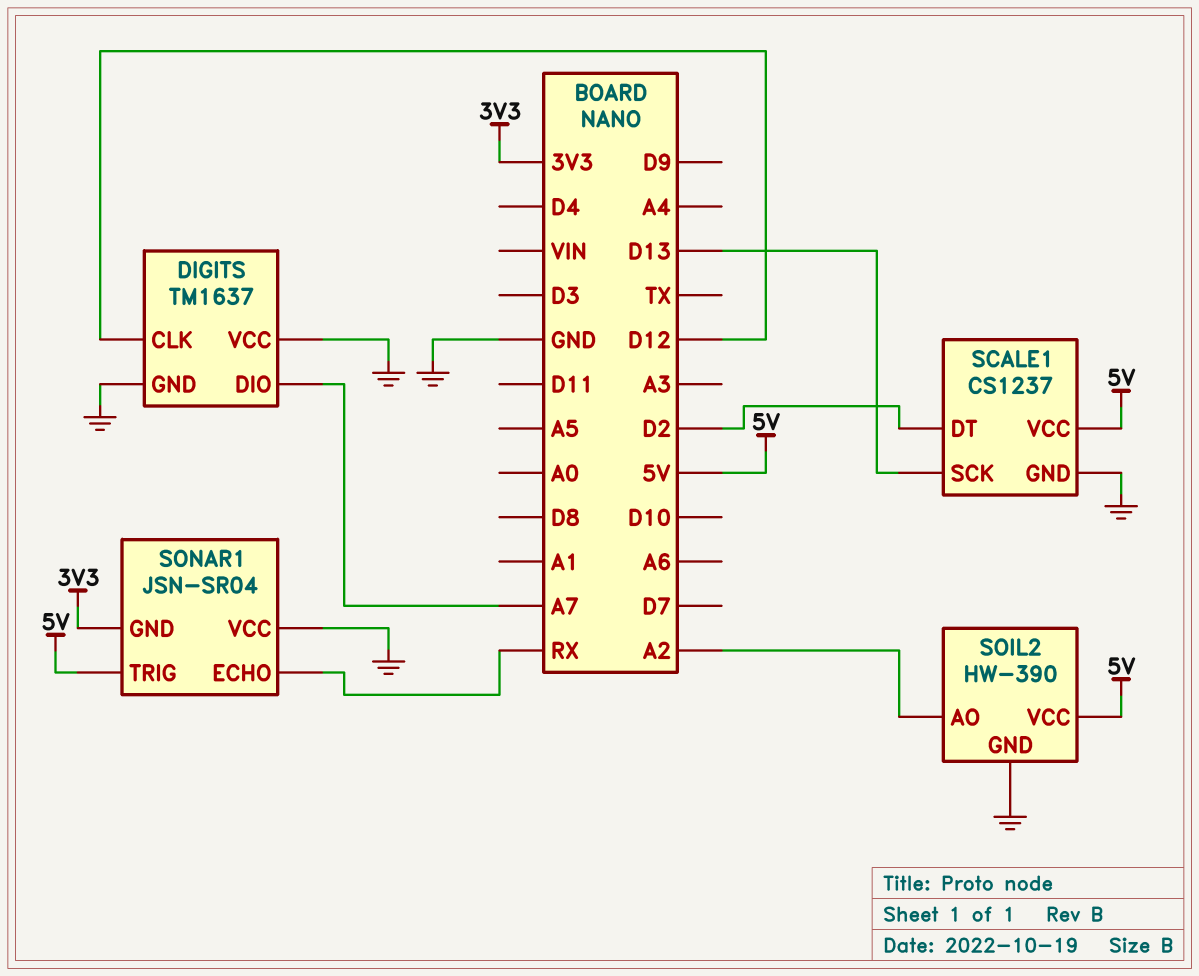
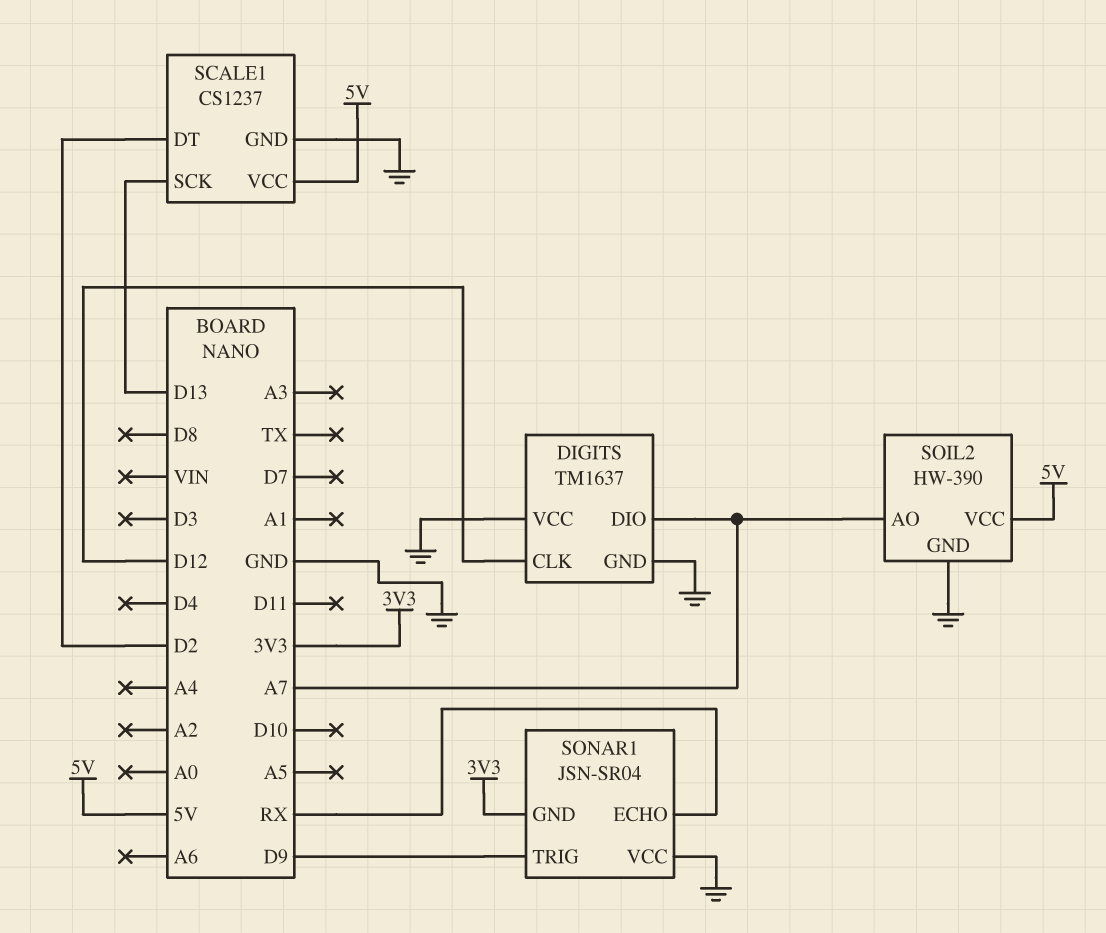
SOIL2 pin AO: A2 -> A7
SONAR1 pin TRIG: 5V -> D9

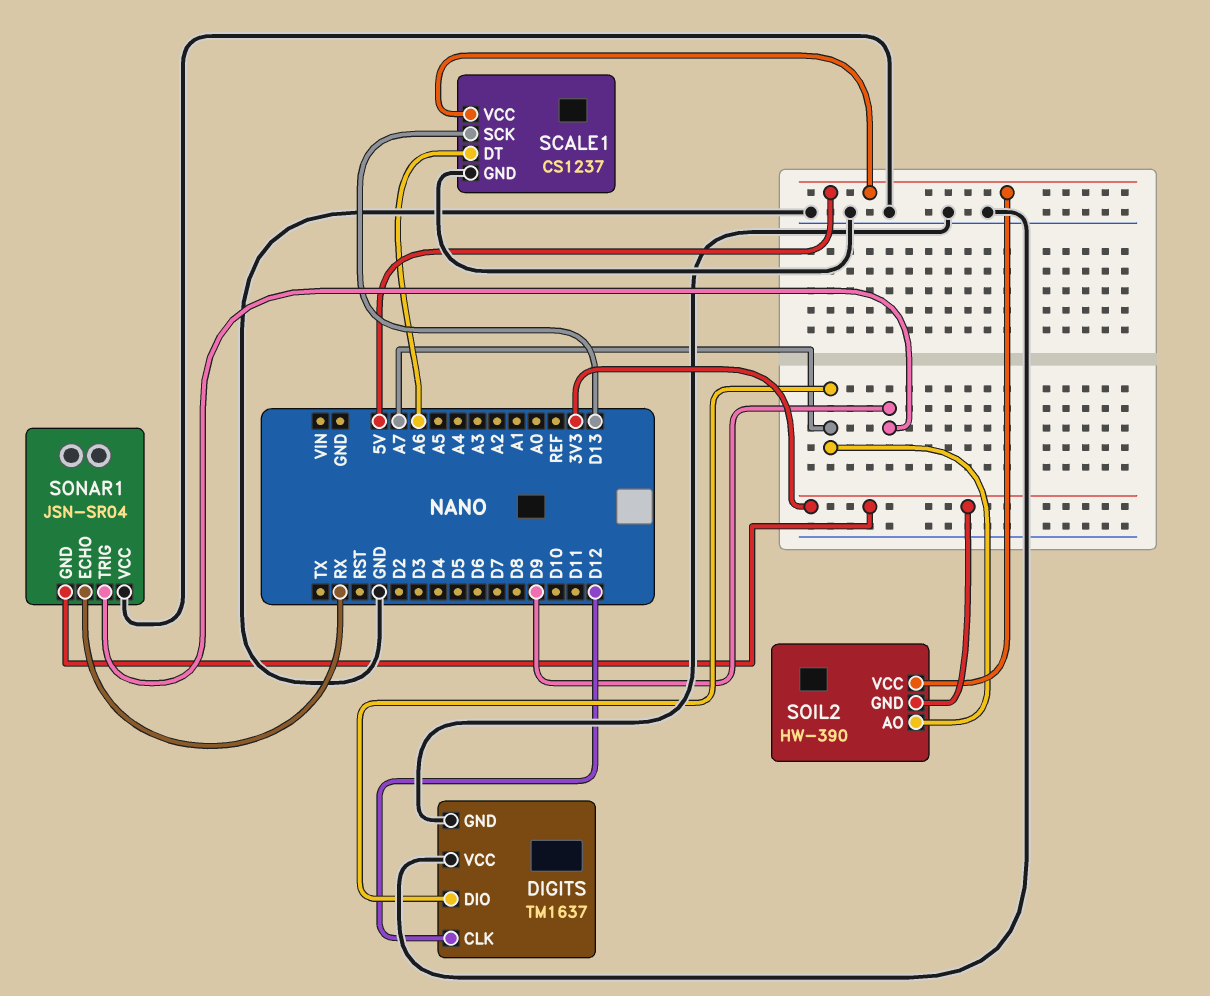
SCALE1 pin DT: D2 -> A6
SOIL2 pin GND: GND -> 3V3

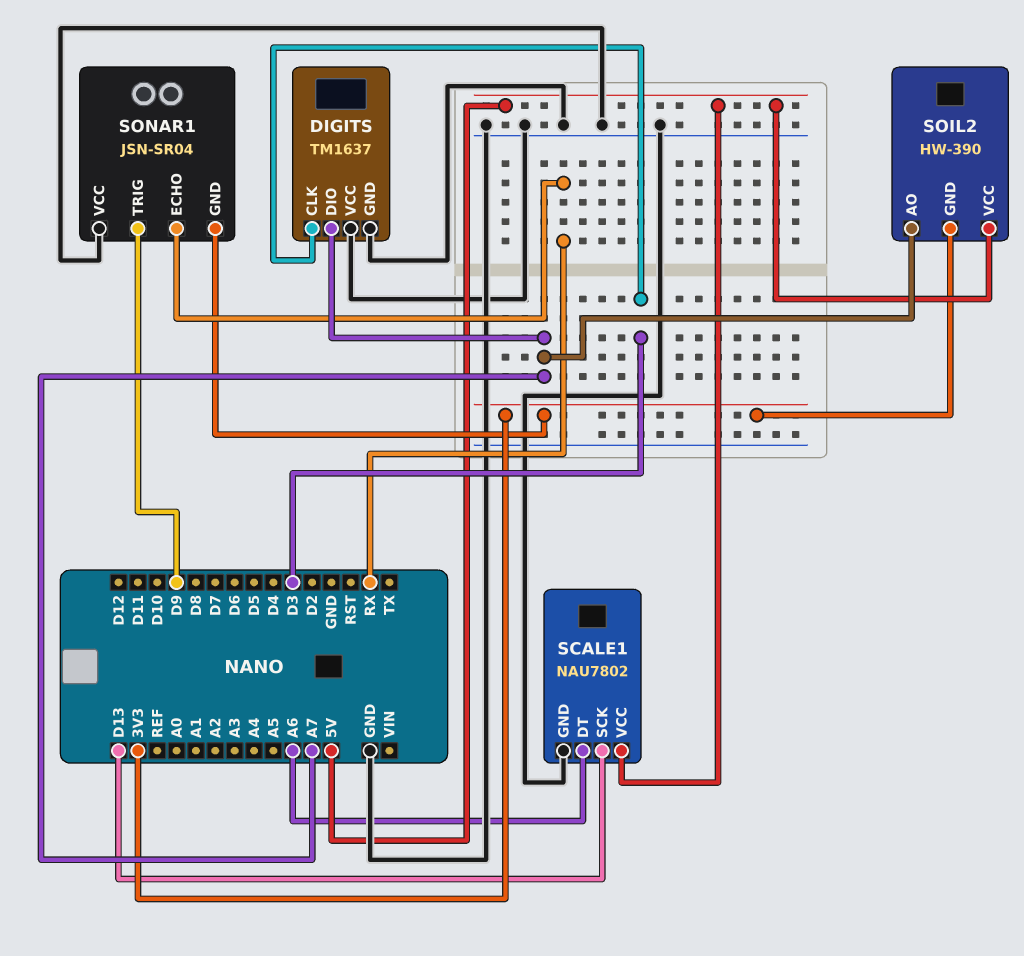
DIGITS pin CLK: D12 -> D3
SCALE1: CS1237 -> NAU7802

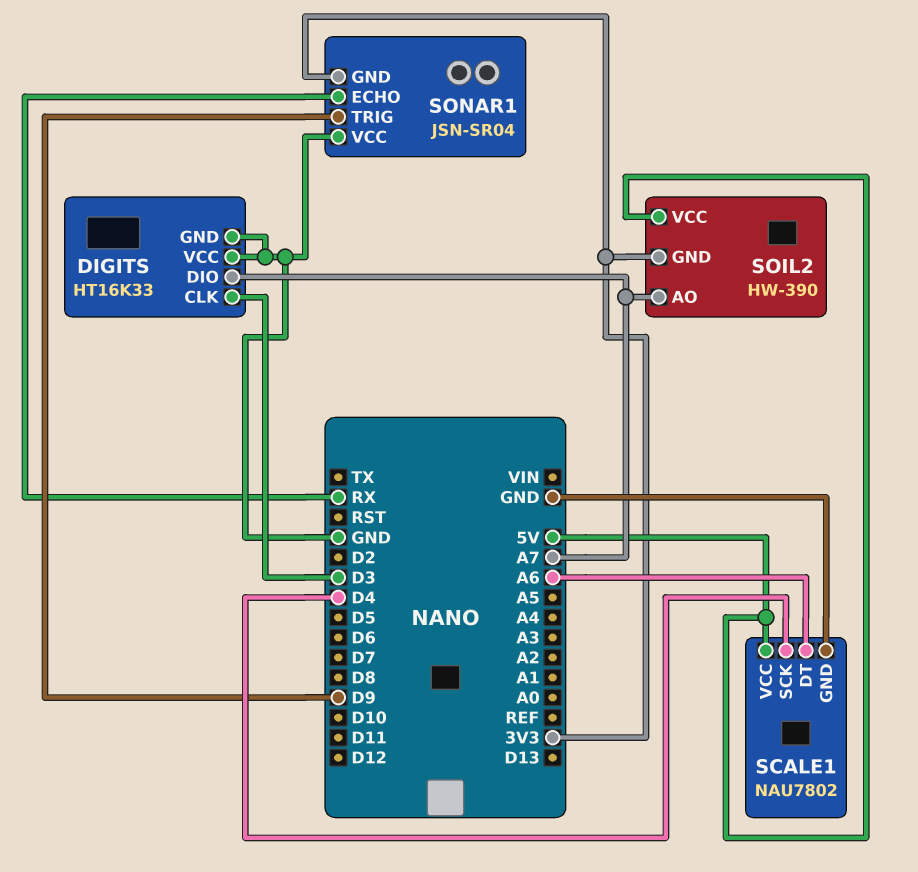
DIGITS: TM1637 -> HT16K33
SCALE1 pin SCK: D13 -> D4

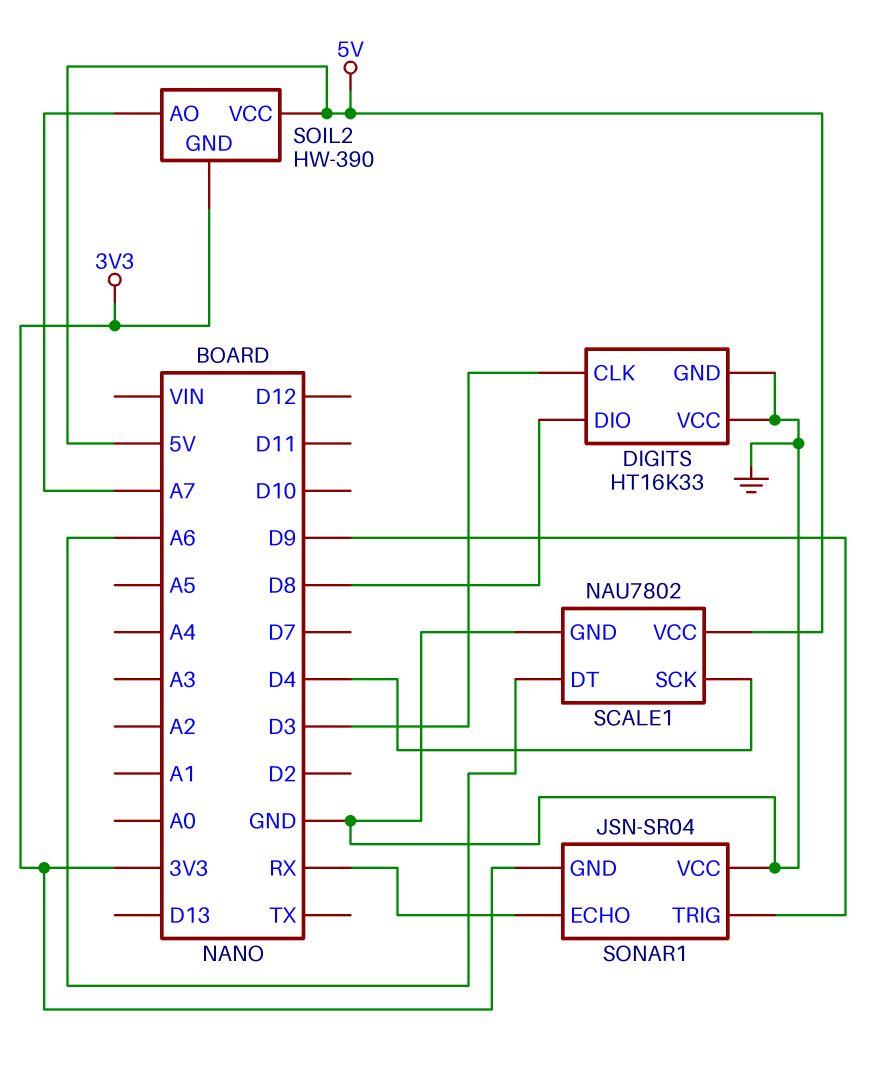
DIGITS pin DIO: A7 -> D8

